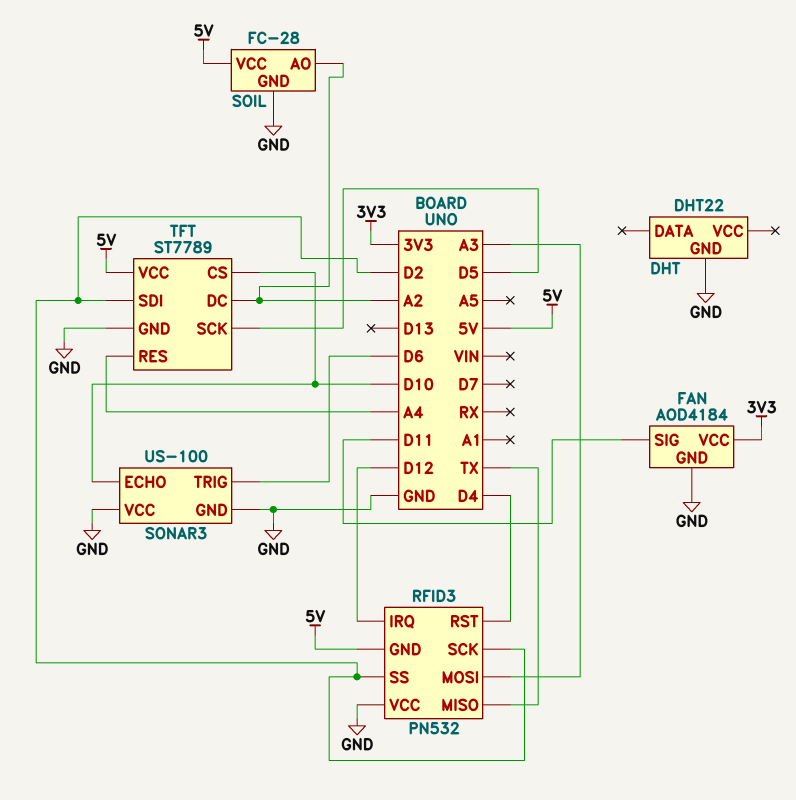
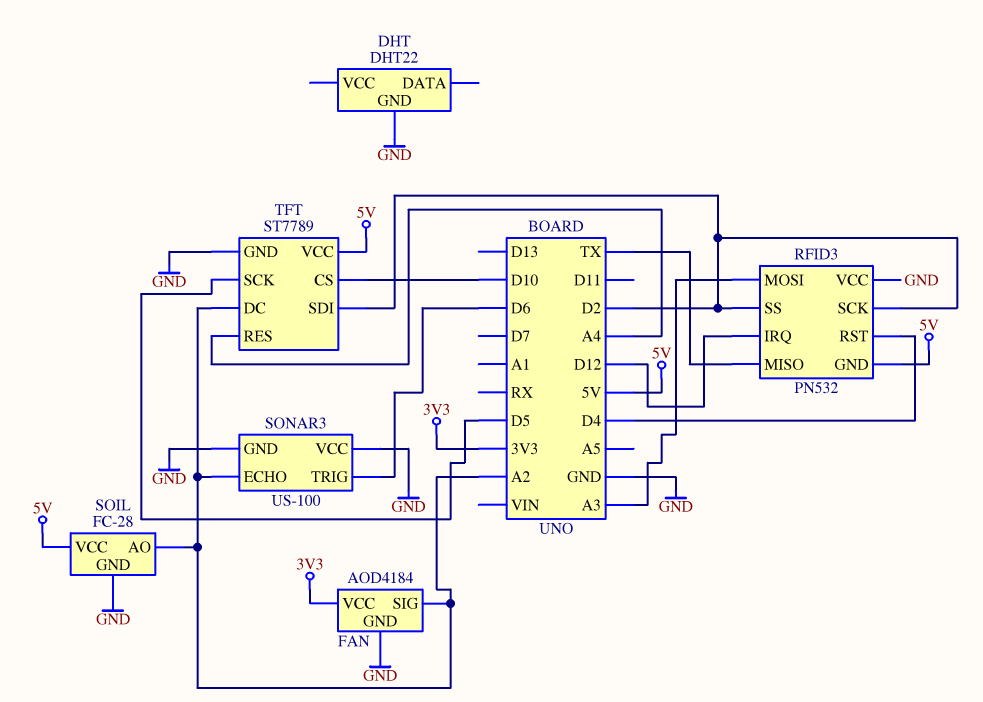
FAN pin SIG: D11 -> A2
SONAR3 pin ECHO: D10 -> A2

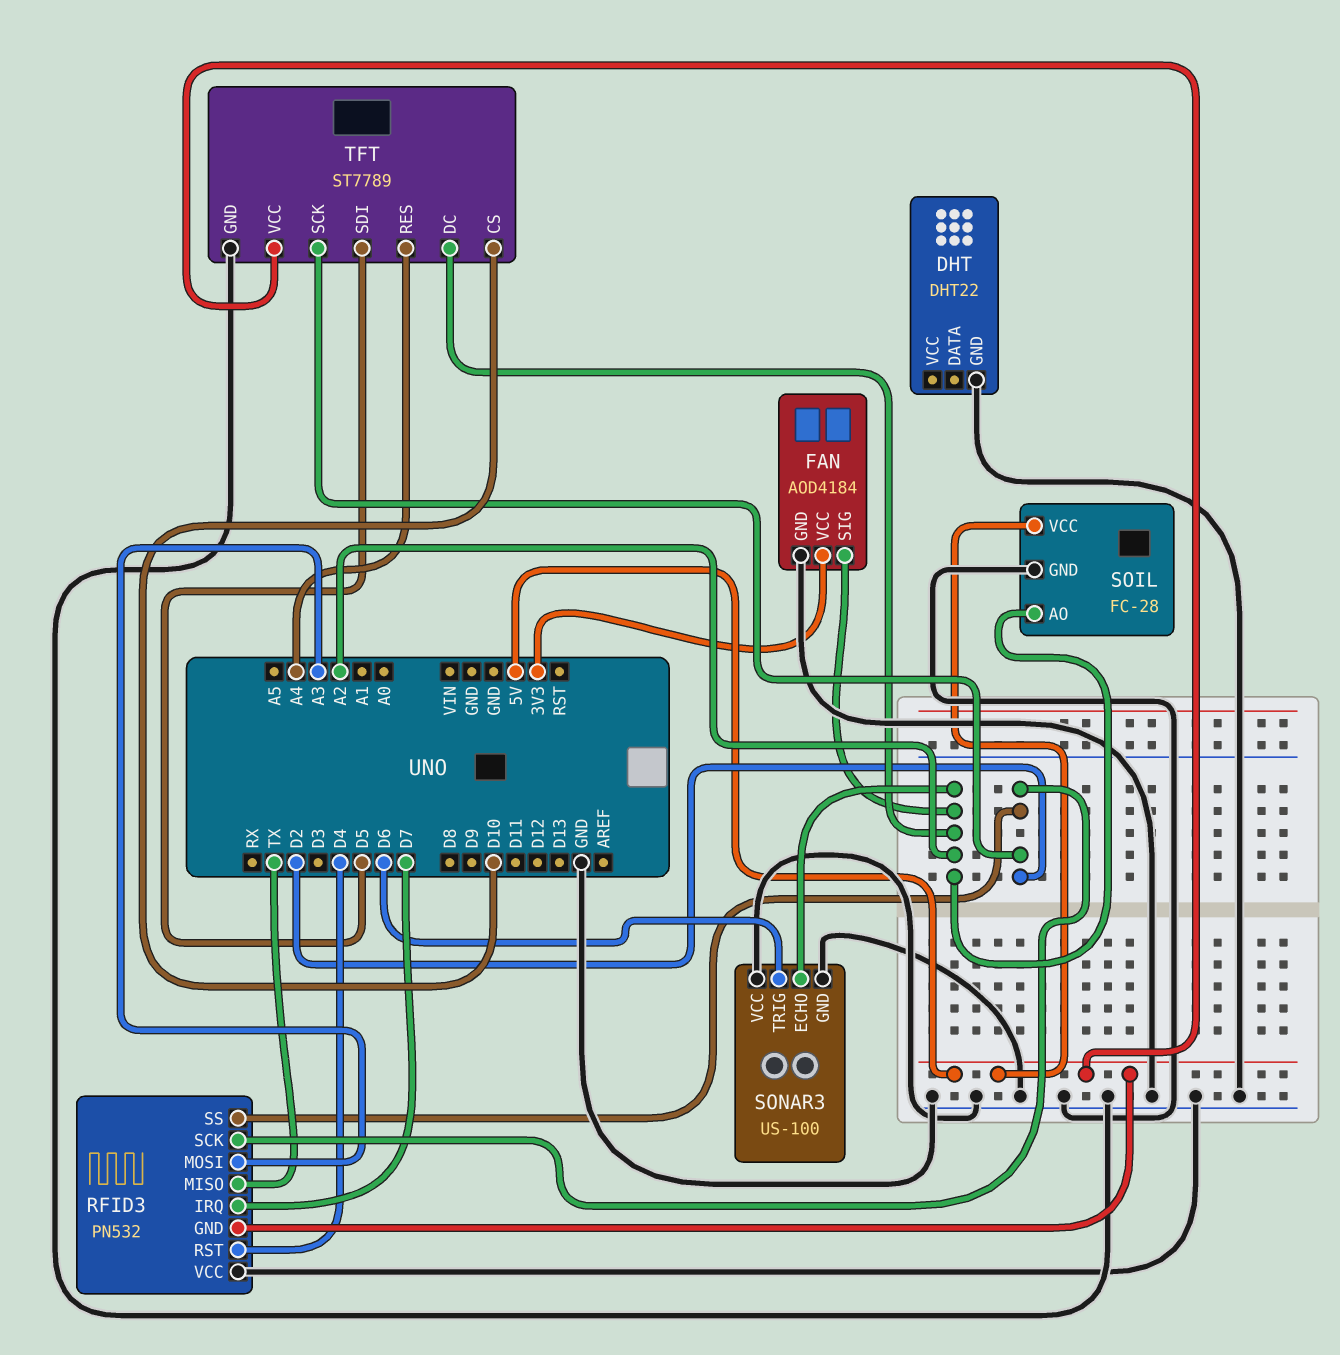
RFID3 pin IRQ: D12 -> D7
TFT pin SCK: D5 -> D2
TFT pin SDI: D2 -> D5

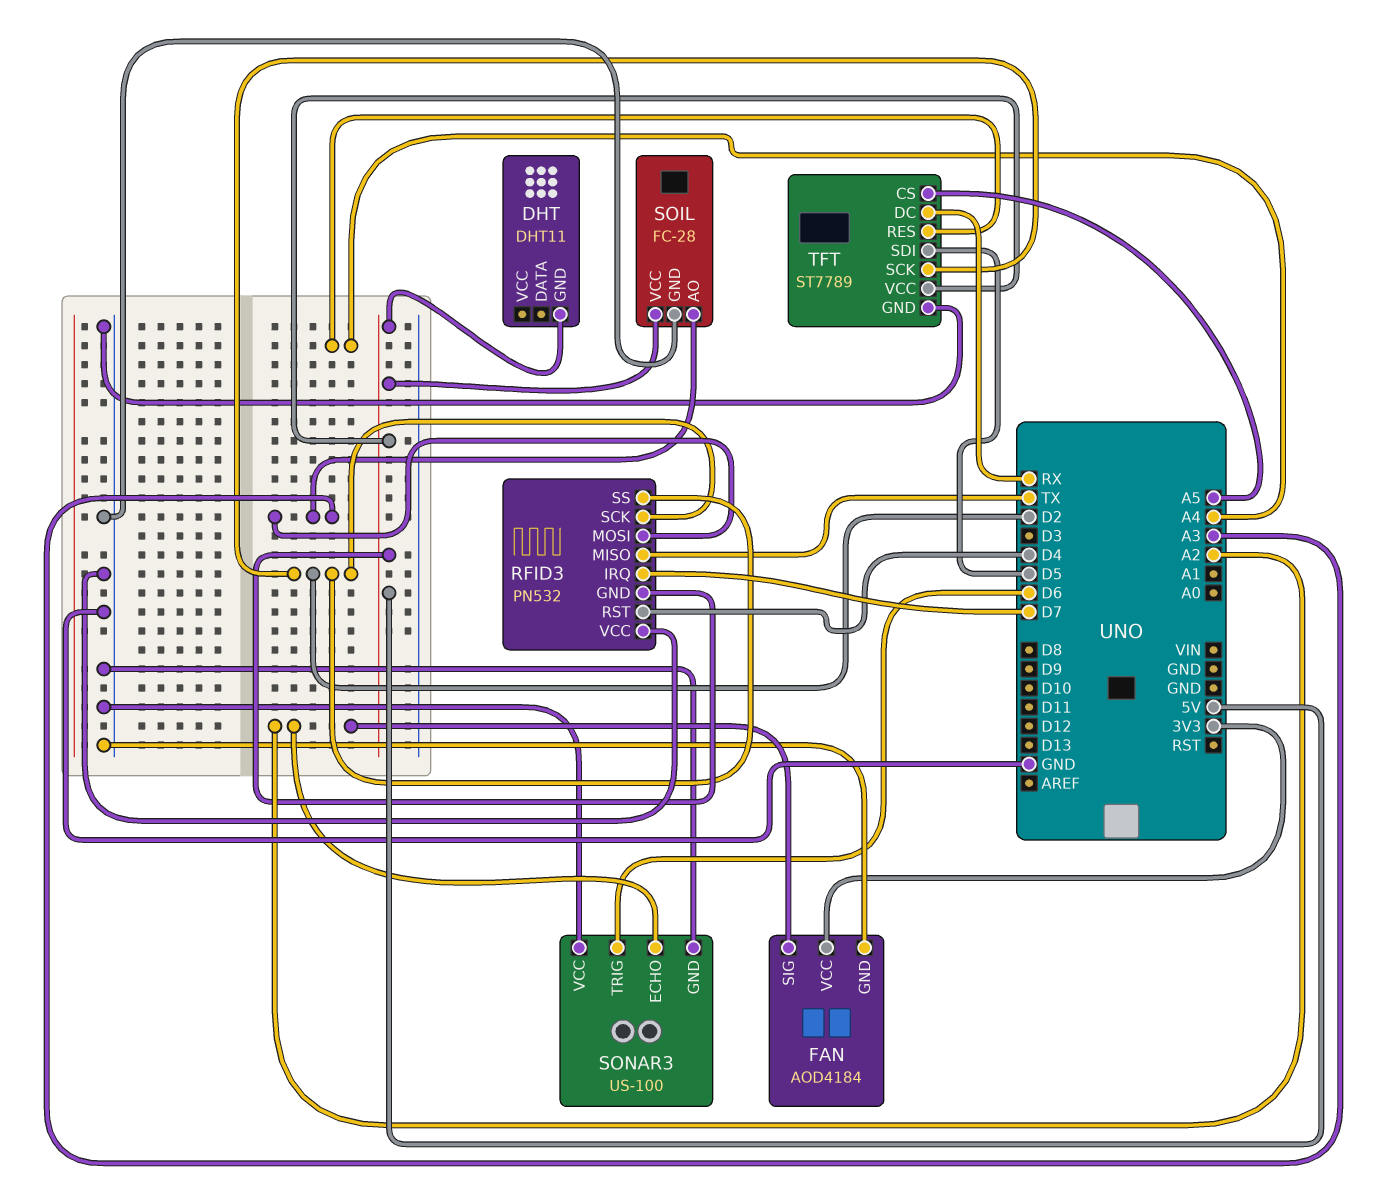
DHT: DHT22 -> DHT11
DHT pin GND: GND -> 5V
SOIL pin AO: A2 -> A3
TFT pin CS: D10 -> A5
TFT pin DC: A2 -> RX

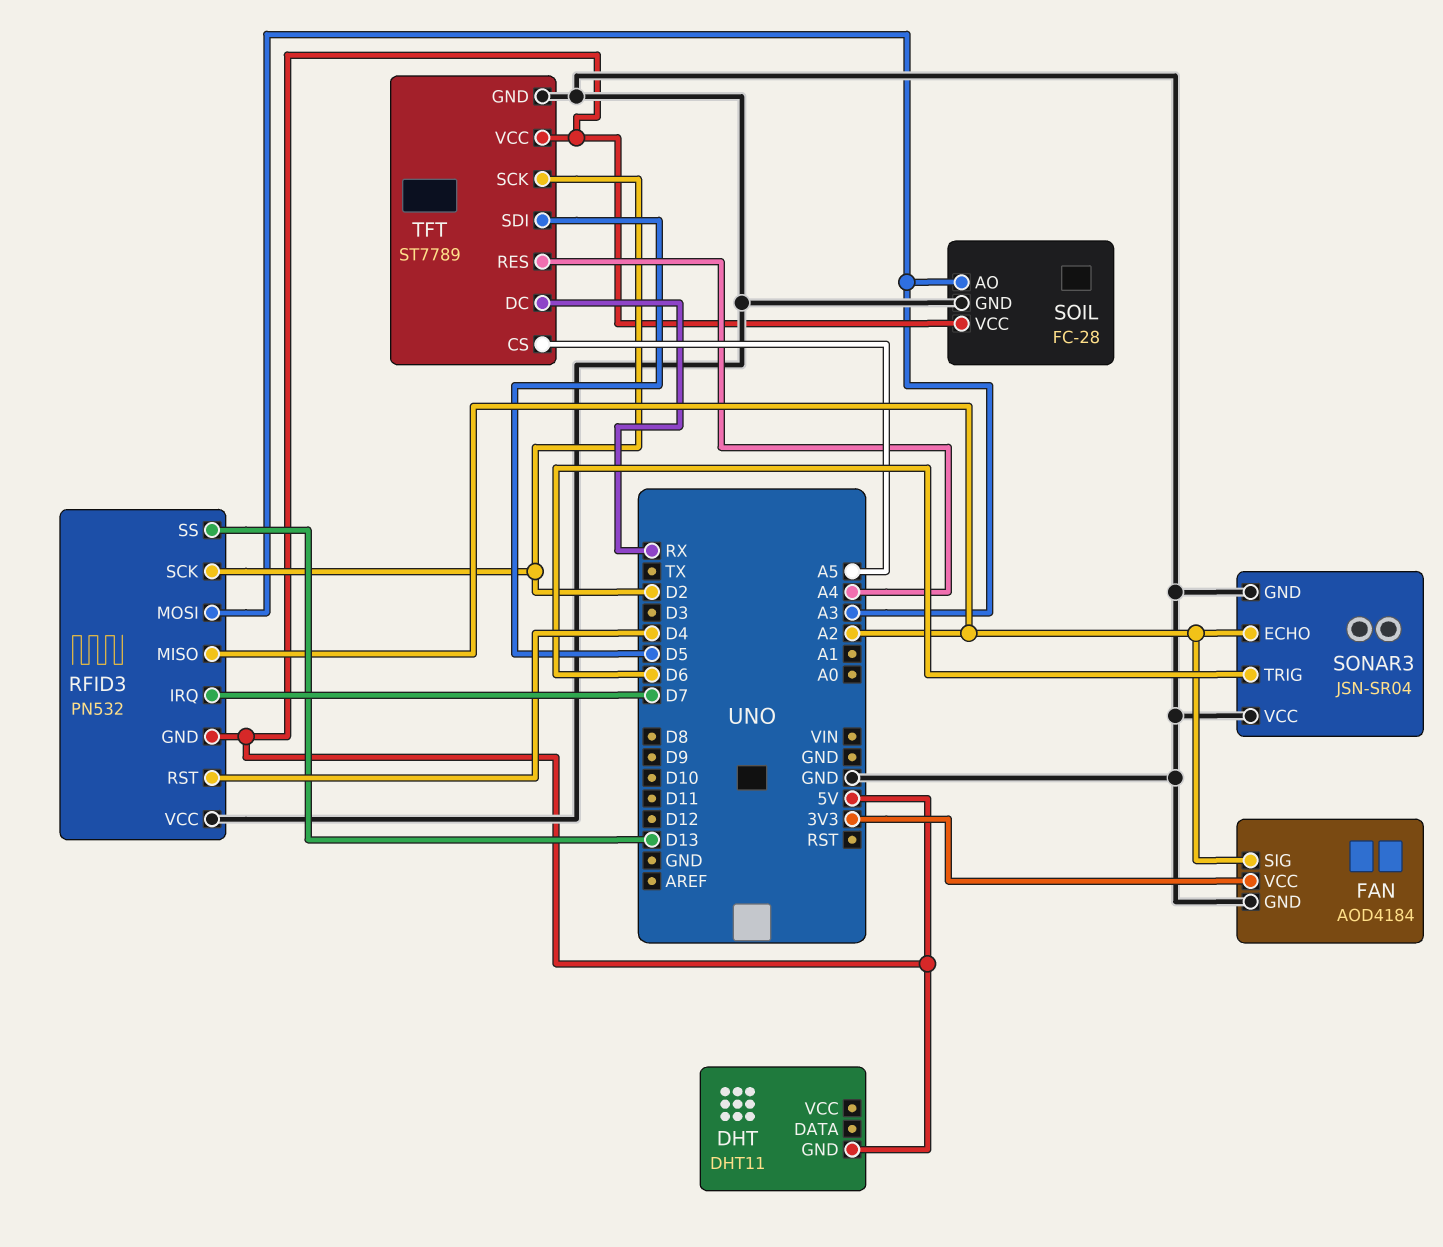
RFID3 pin MISO: TX -> A2
RFID3 pin SS: D2 -> D13
SONAR3: US-100 -> JSN-SR04

